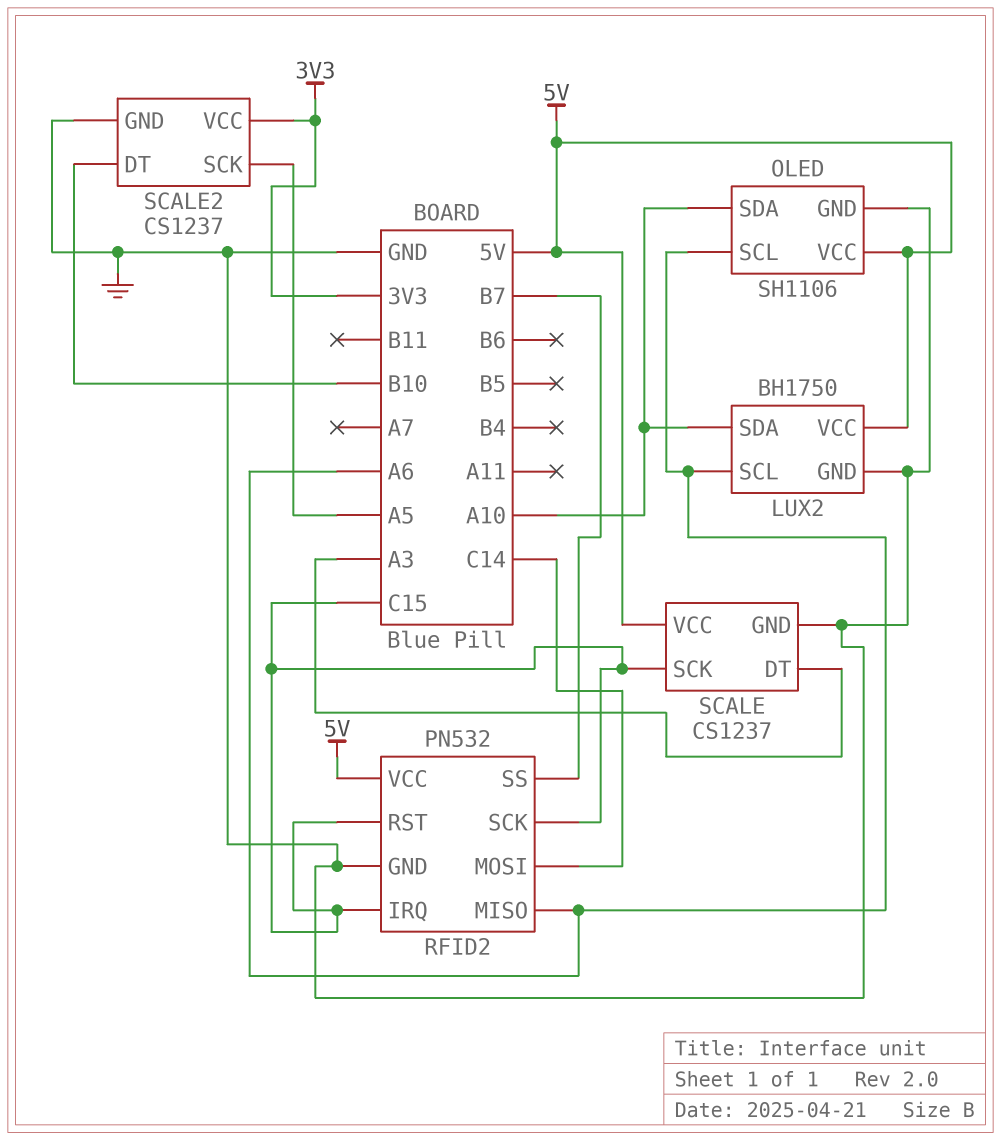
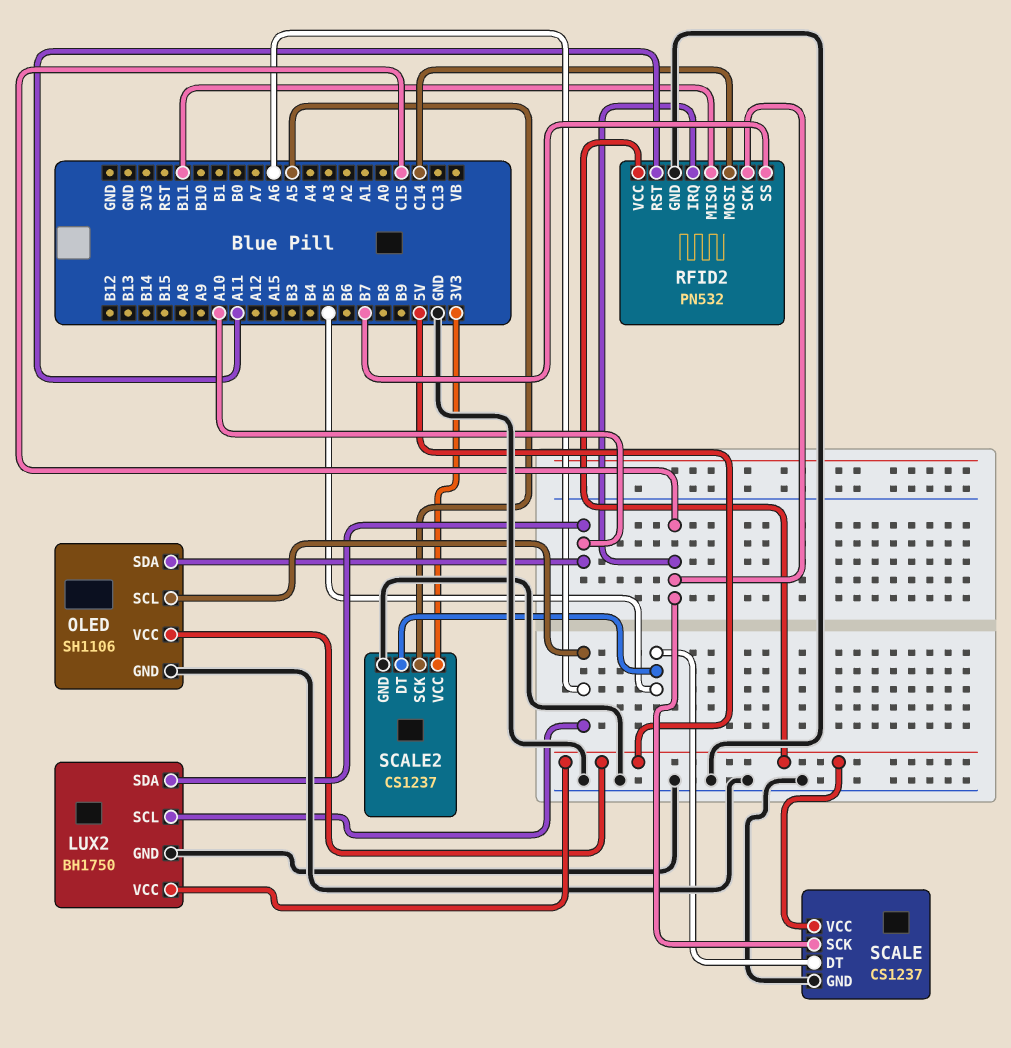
RFID2 pin MISO: A6 -> B11
RFID2 pin RST: C15 -> A11
SCALE pin DT: A3 -> B5
SCALE2 pin DT: B10 -> B5

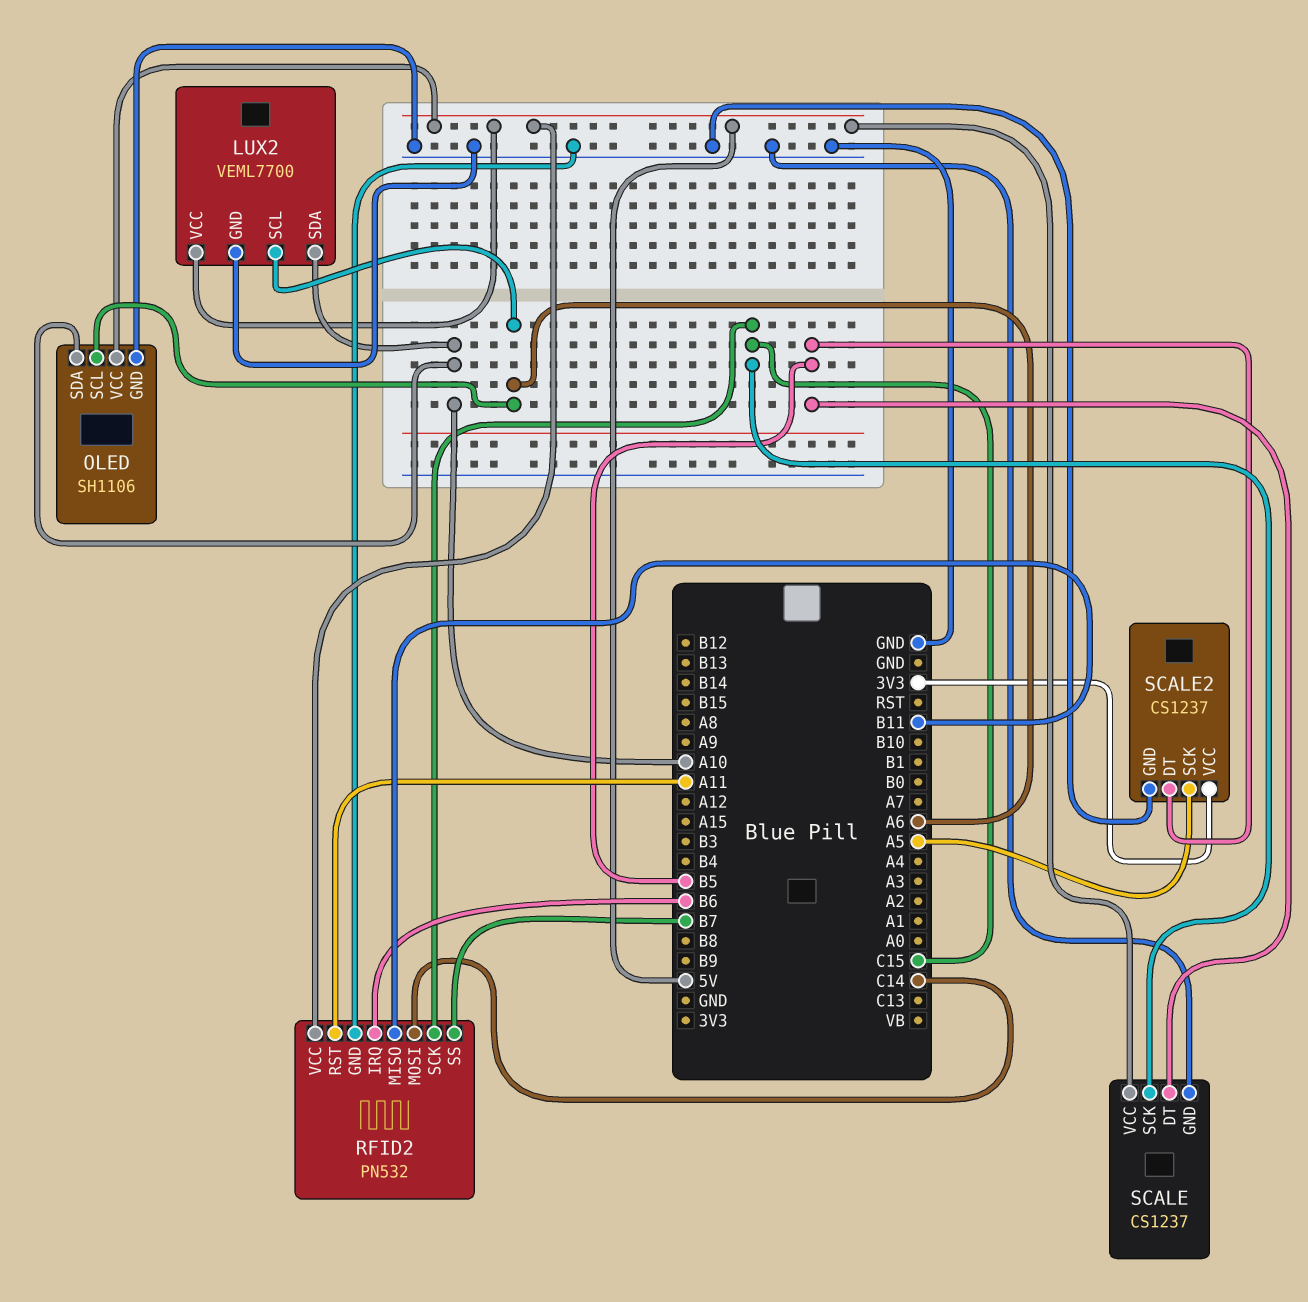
LUX2: BH1750 -> VEML7700
RFID2 pin IRQ: C15 -> B6

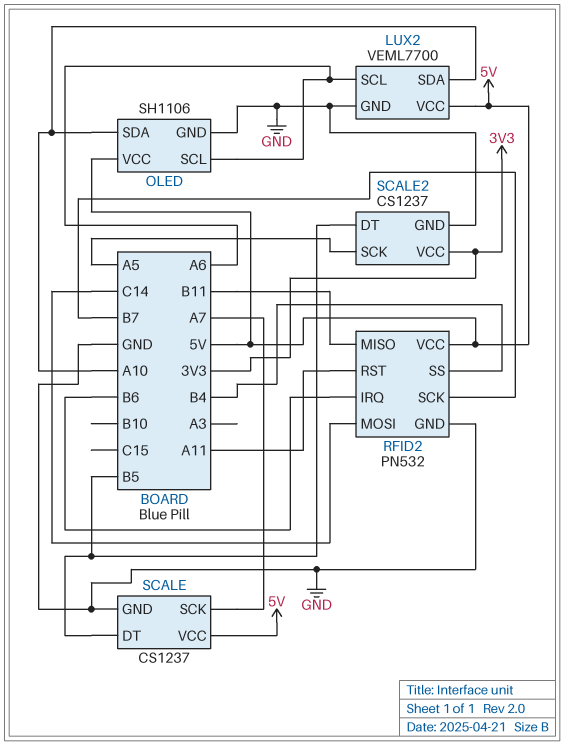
RFID2 pin SCK: C15 -> B7
RFID2 pin SS: B7 -> B4
SCALE pin SCK: C15 -> A7

